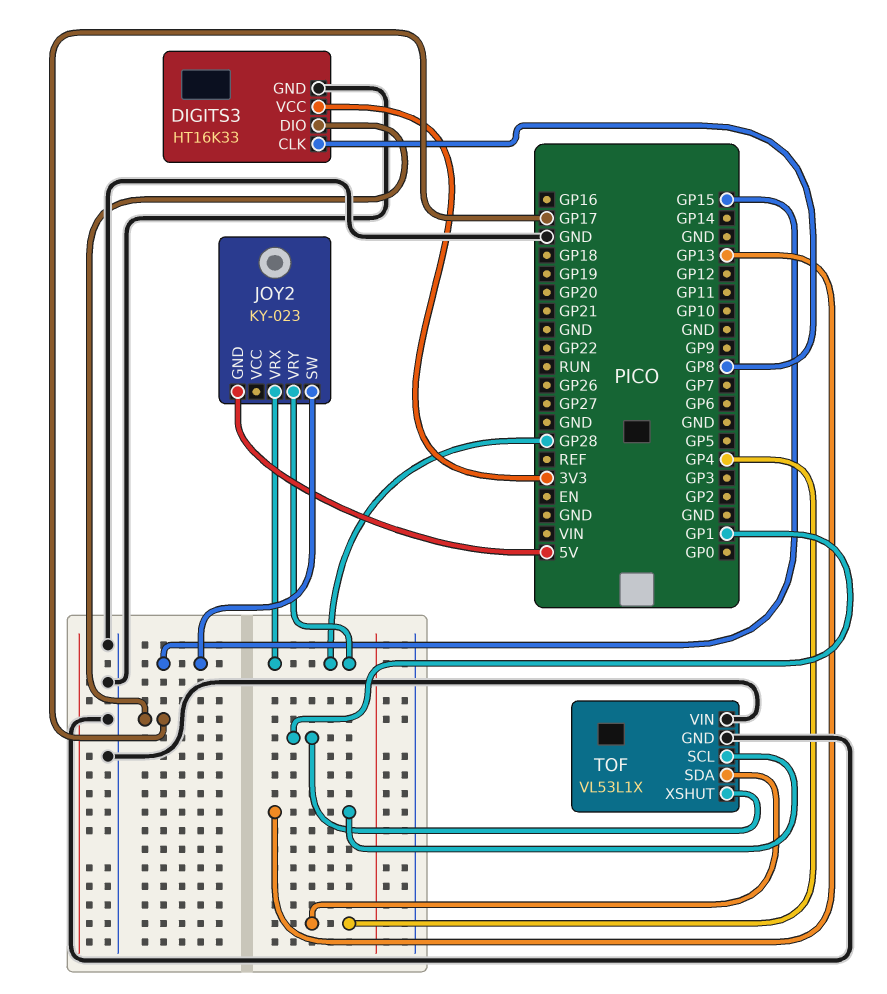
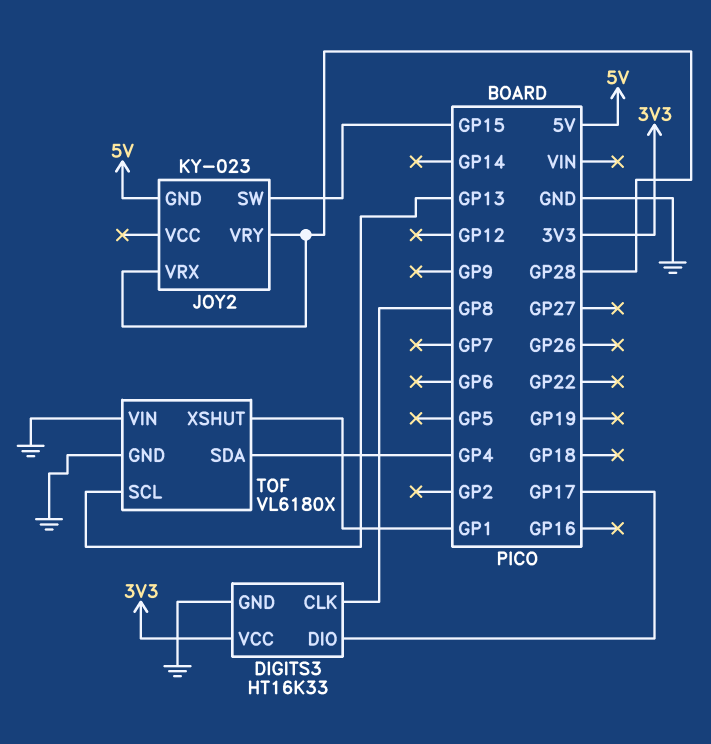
TOF: VL53L1X -> VL6180X

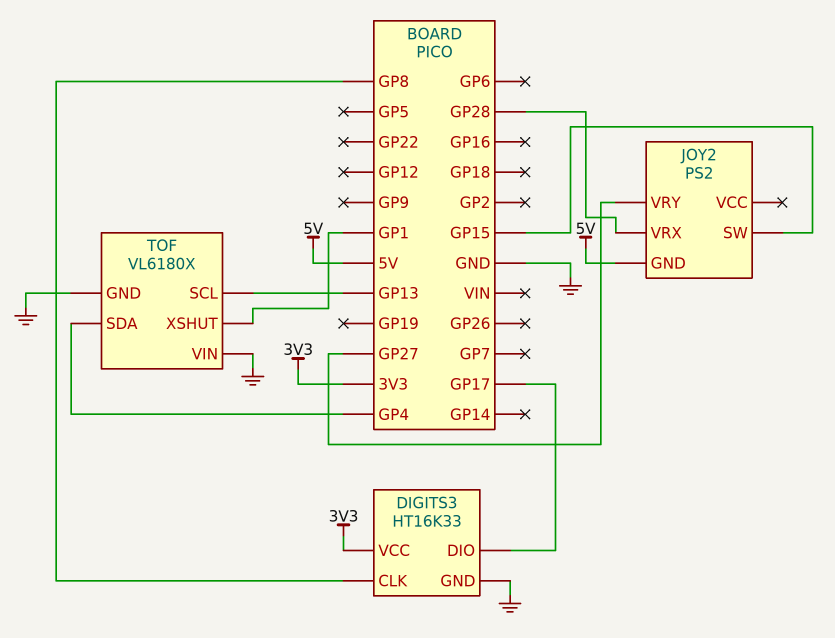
JOY2: KY-023 -> PS2
JOY2 pin VRY: GP28 -> GP27

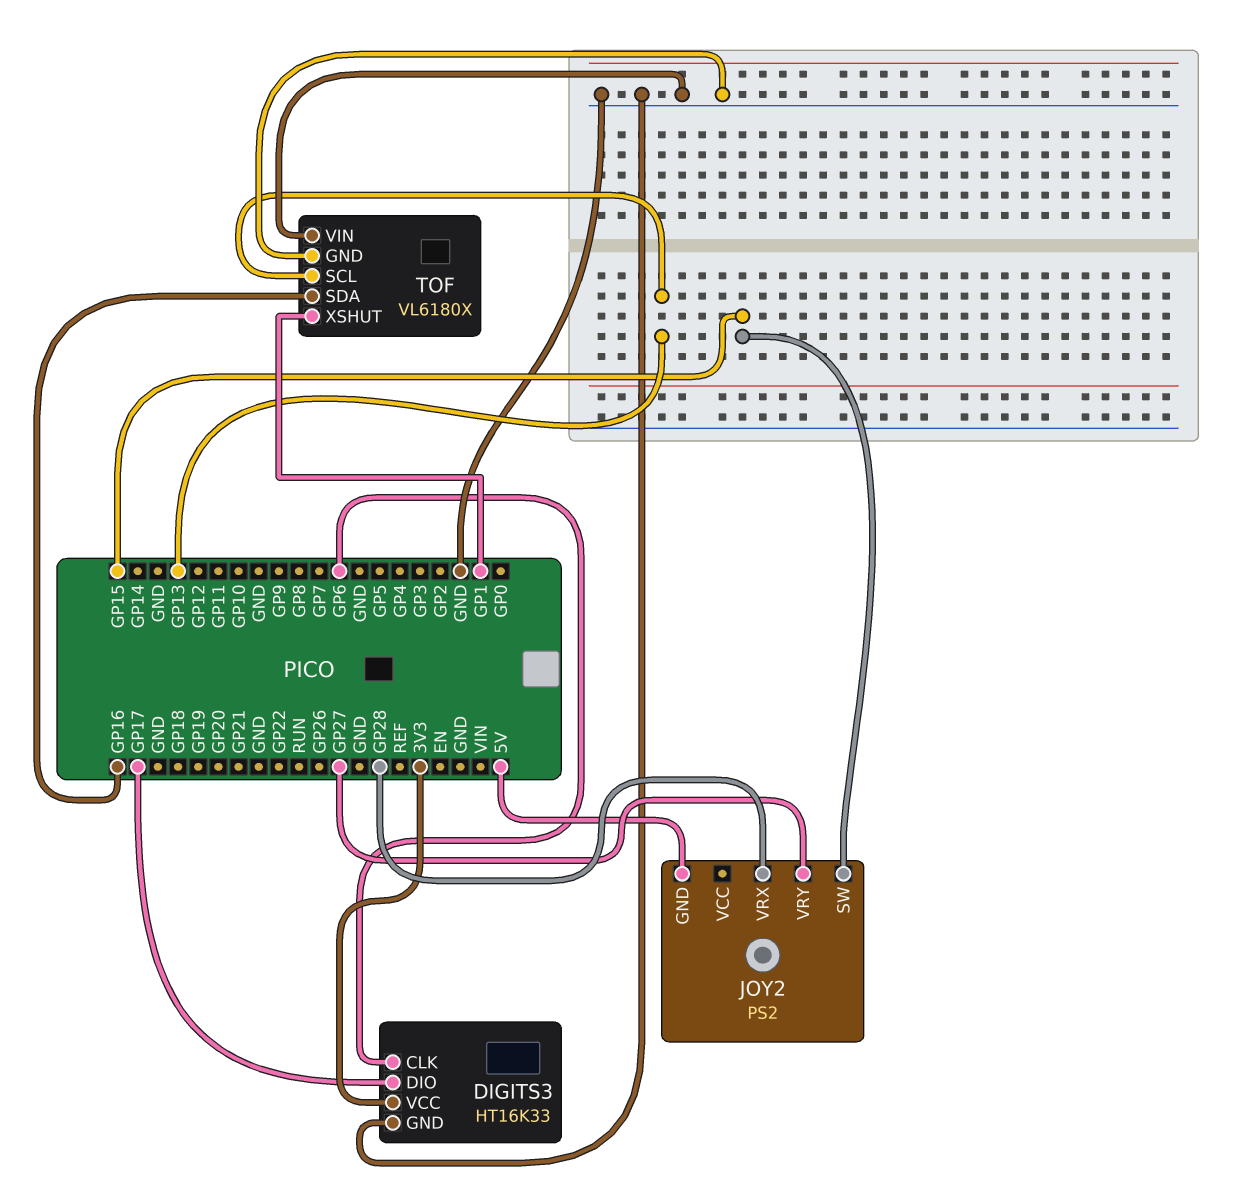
DIGITS3 pin CLK: GP8 -> GP6
TOF pin SDA: GP4 -> GP16

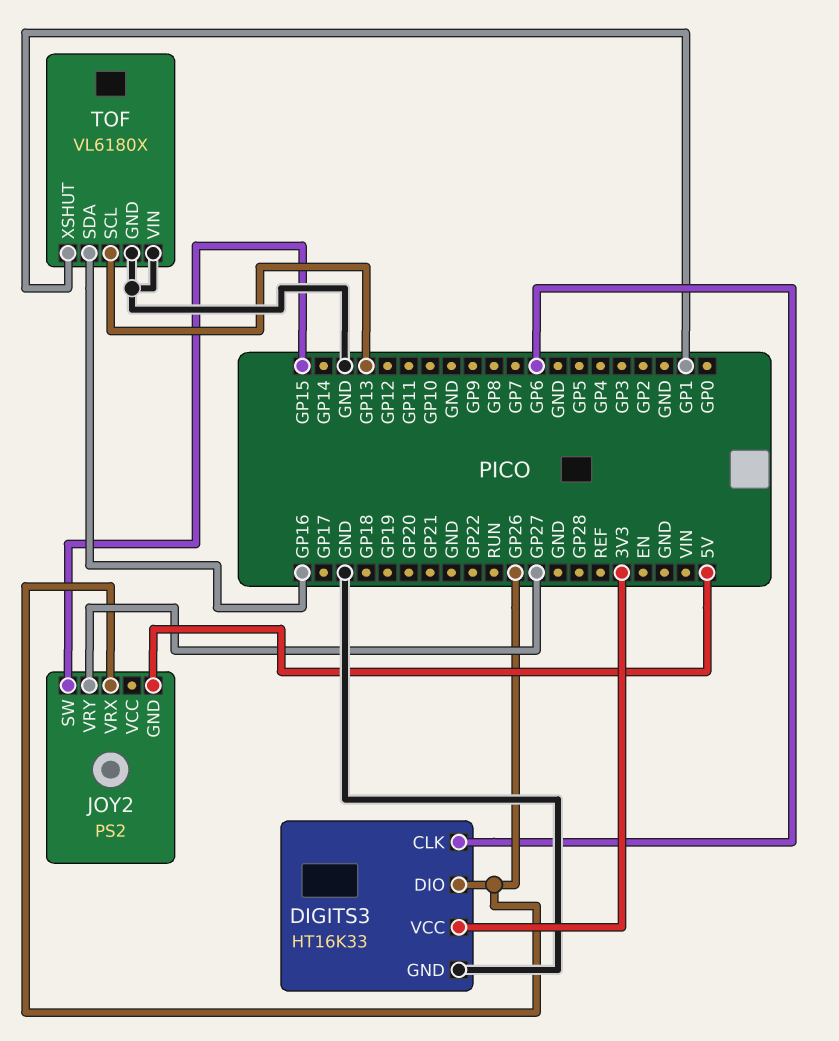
DIGITS3 pin DIO: GP17 -> GP26
JOY2 pin VRX: GP28 -> GP26

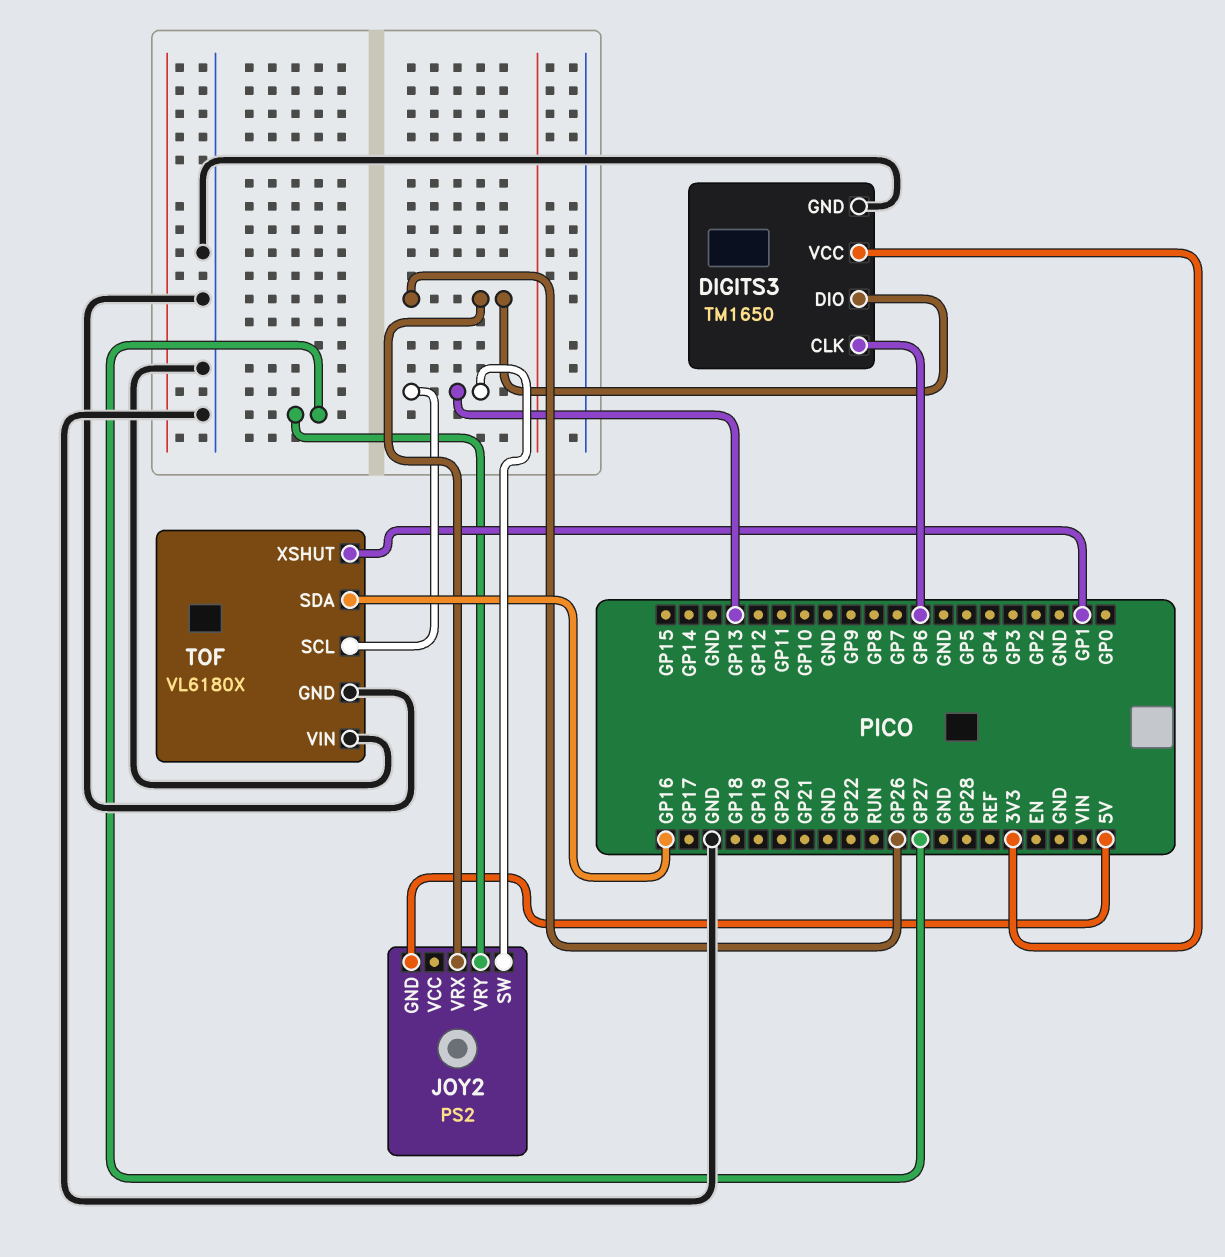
DIGITS3: HT16K33 -> TM1650
JOY2 pin SW: GP15 -> GP13

